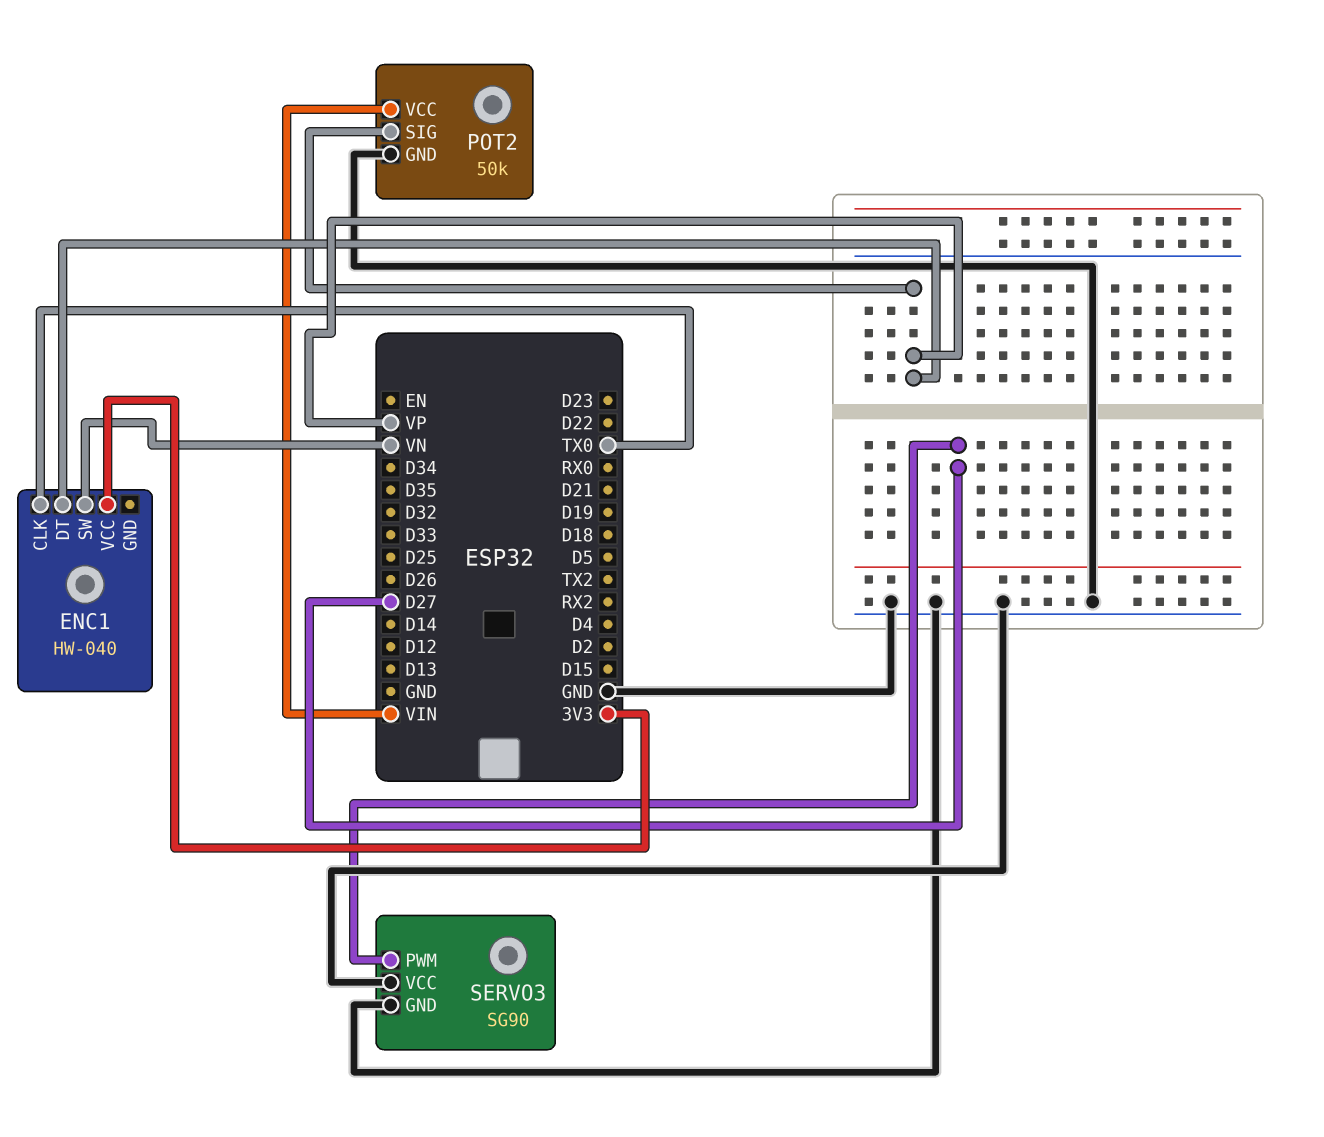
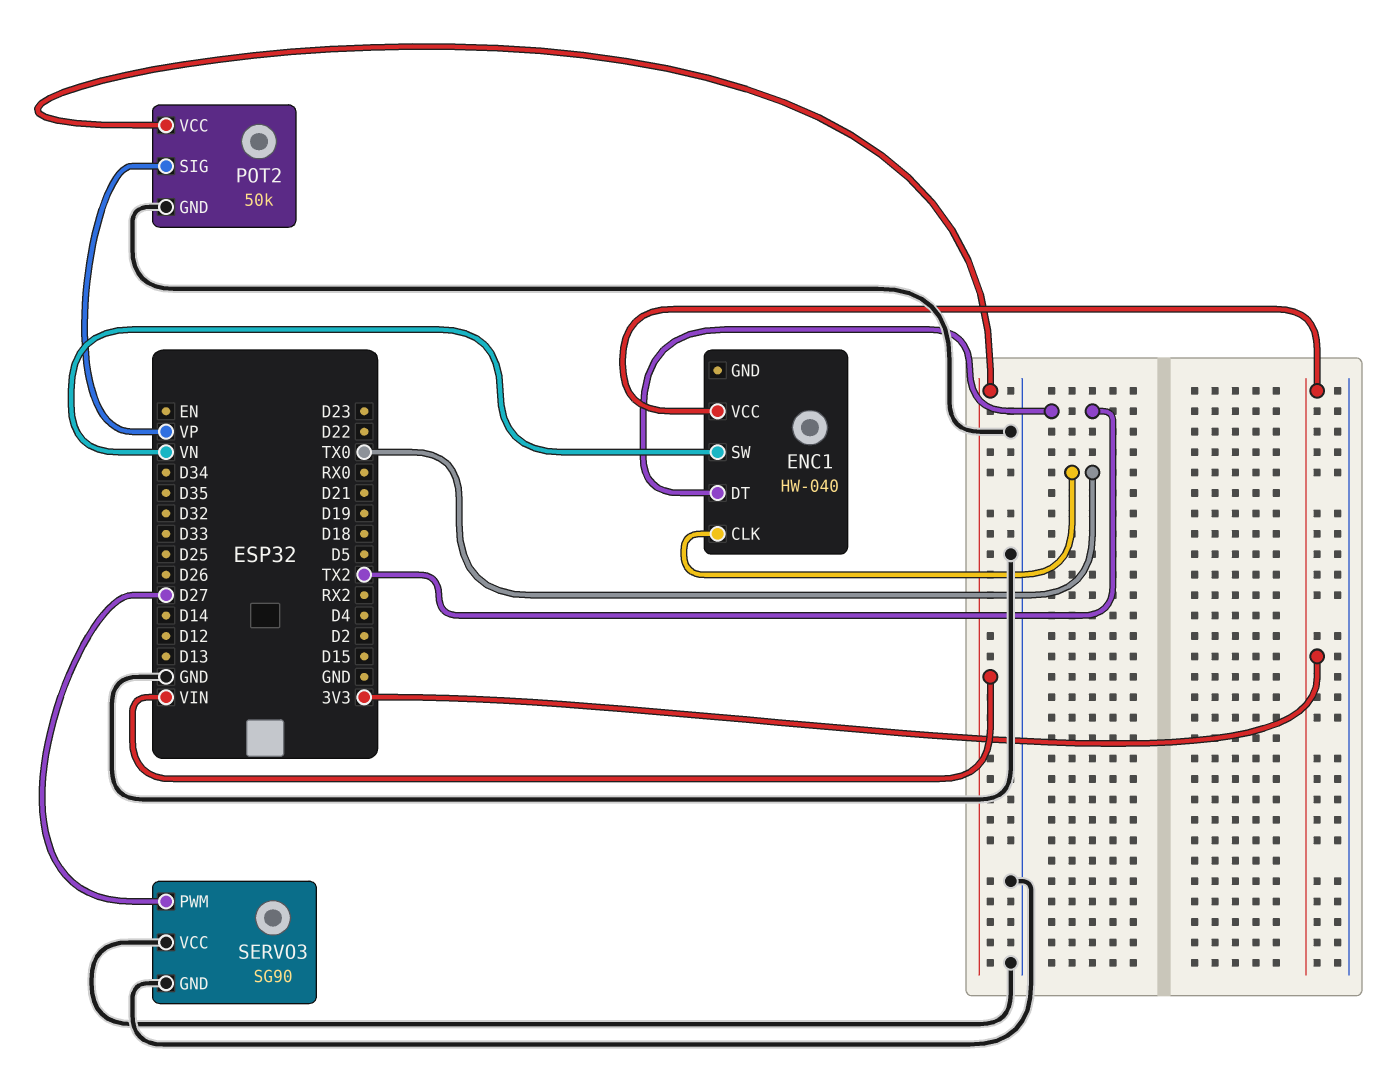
ENC1 pin DT: VP -> TX2

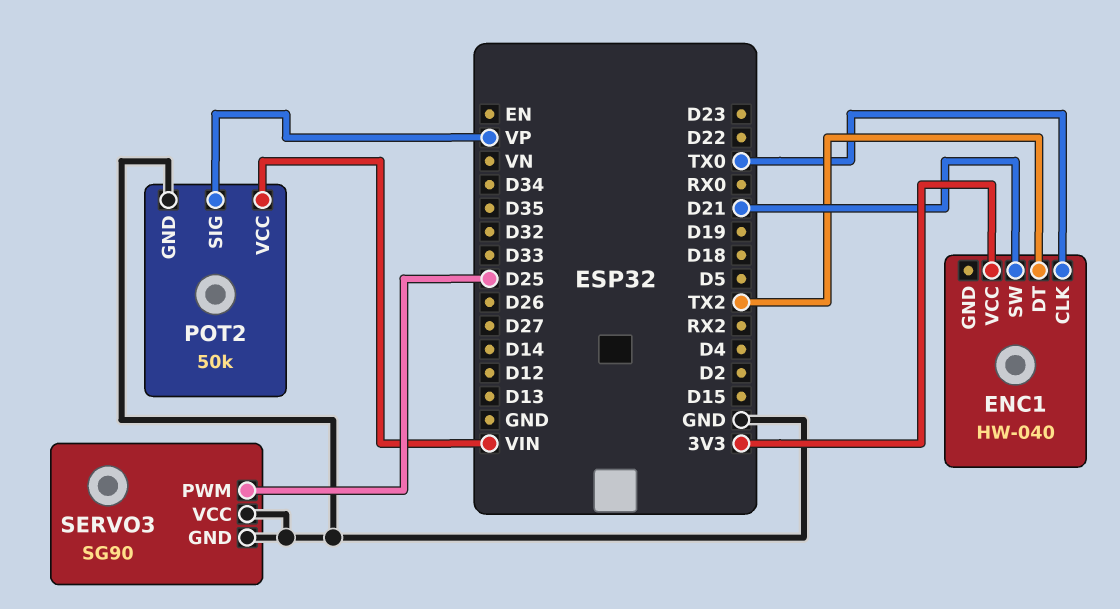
ENC1 pin SW: VN -> D21
SERVO3 pin PWM: D27 -> D25

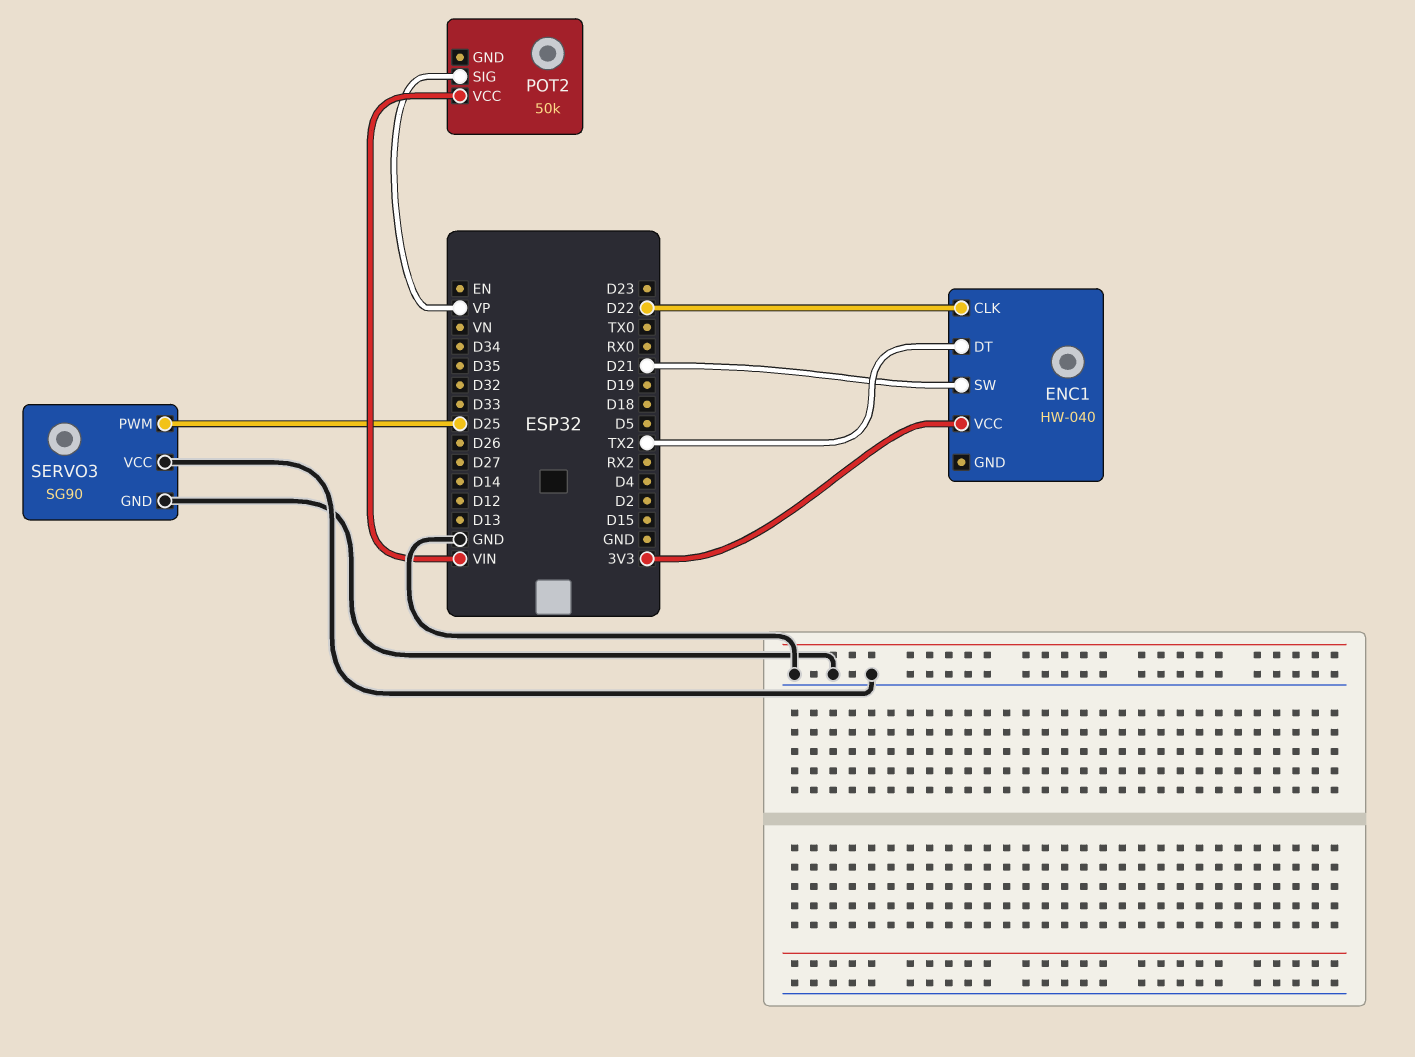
ENC1 pin CLK: TX0 -> D22
POT2 pin GND: GND -> none

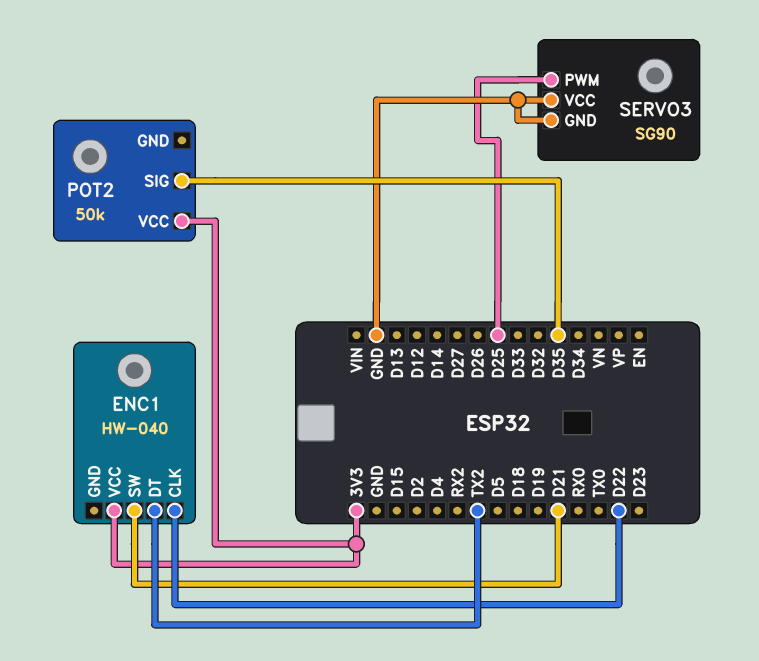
POT2 pin SIG: VP -> D35
POT2 pin VCC: VIN -> 3V3

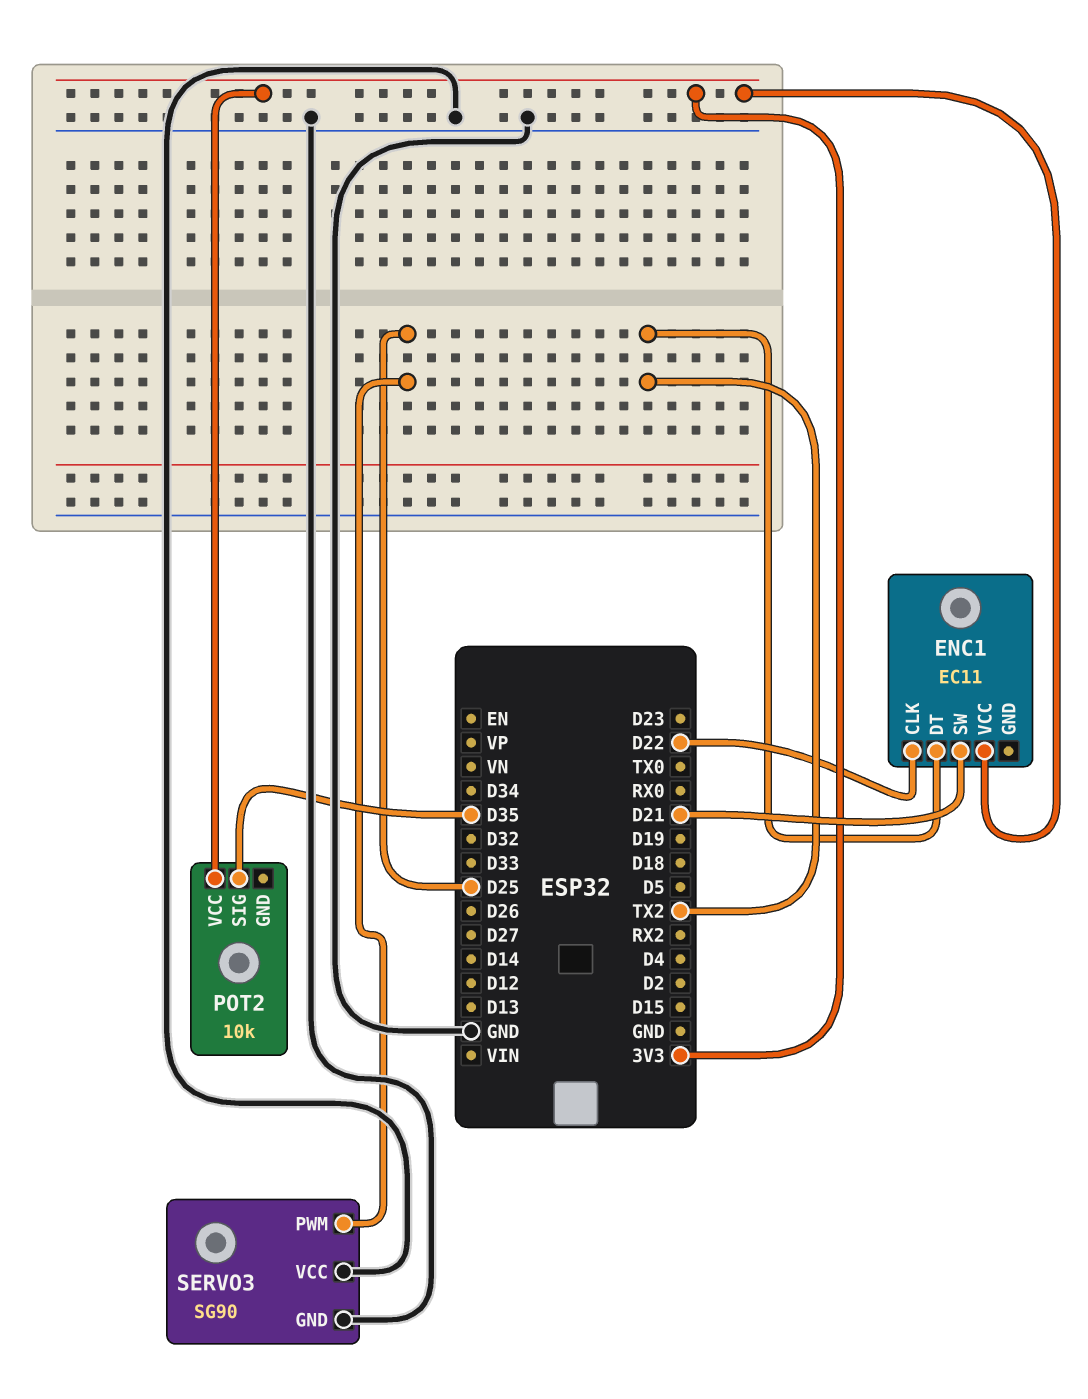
ENC1: HW-040 -> EC11
POT2: 50k -> 10k

